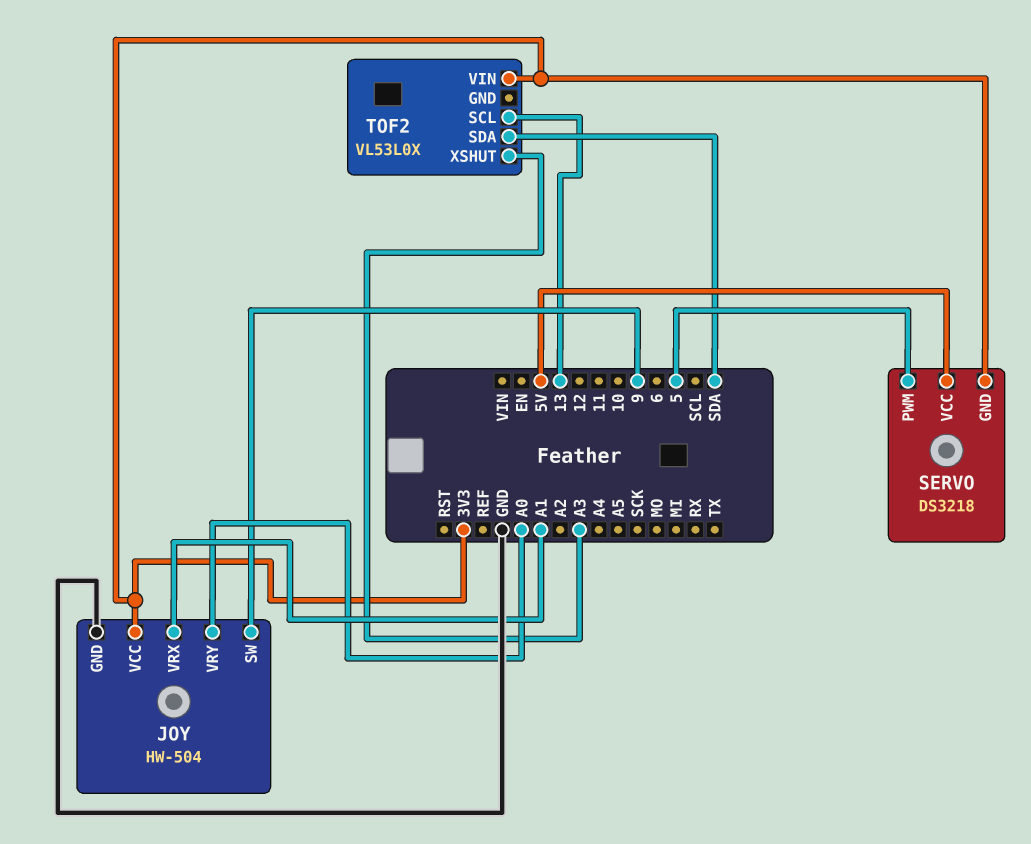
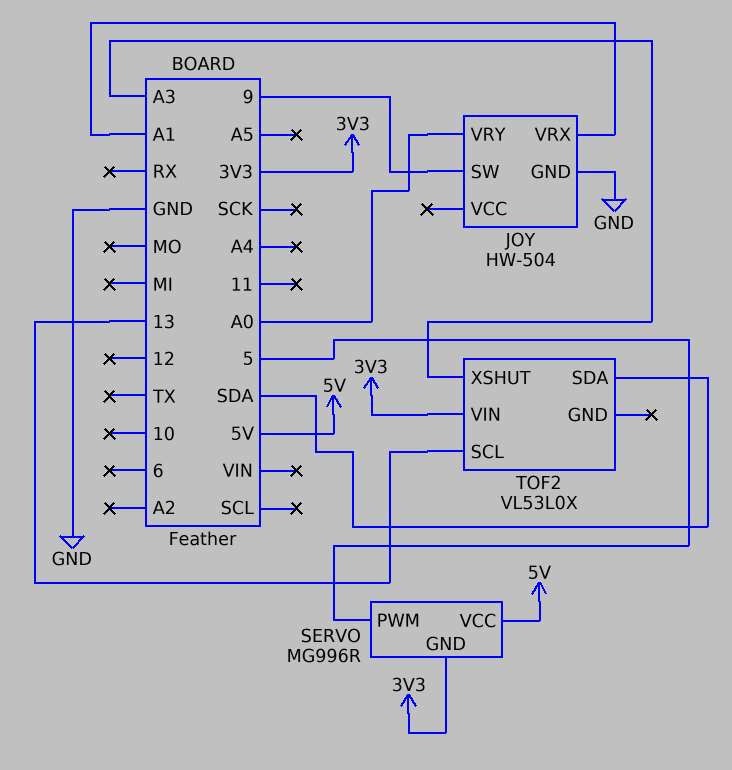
JOY pin VCC: 3V3 -> none
SERVO: DS3218 -> MG996R

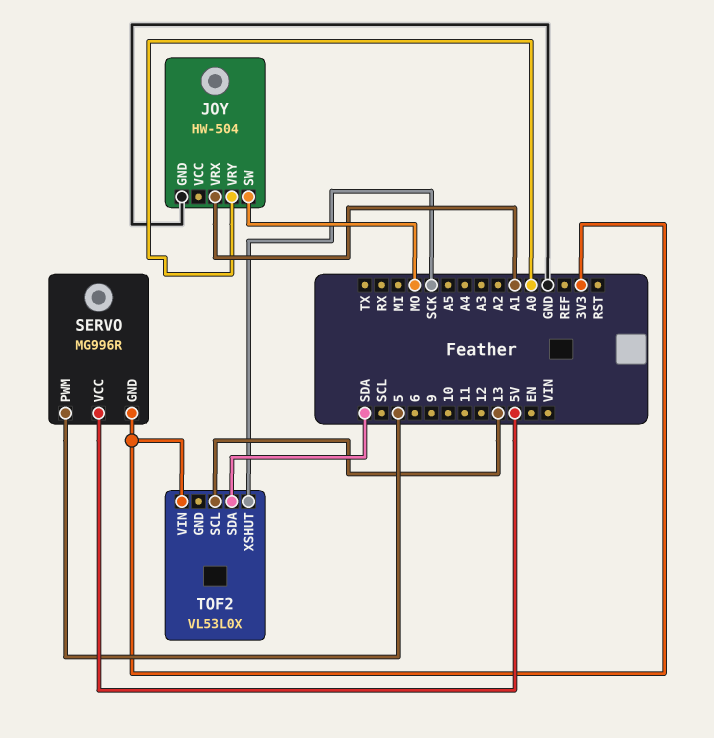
JOY pin SW: 9 -> MO
TOF2 pin XSHUT: A3 -> SCK

